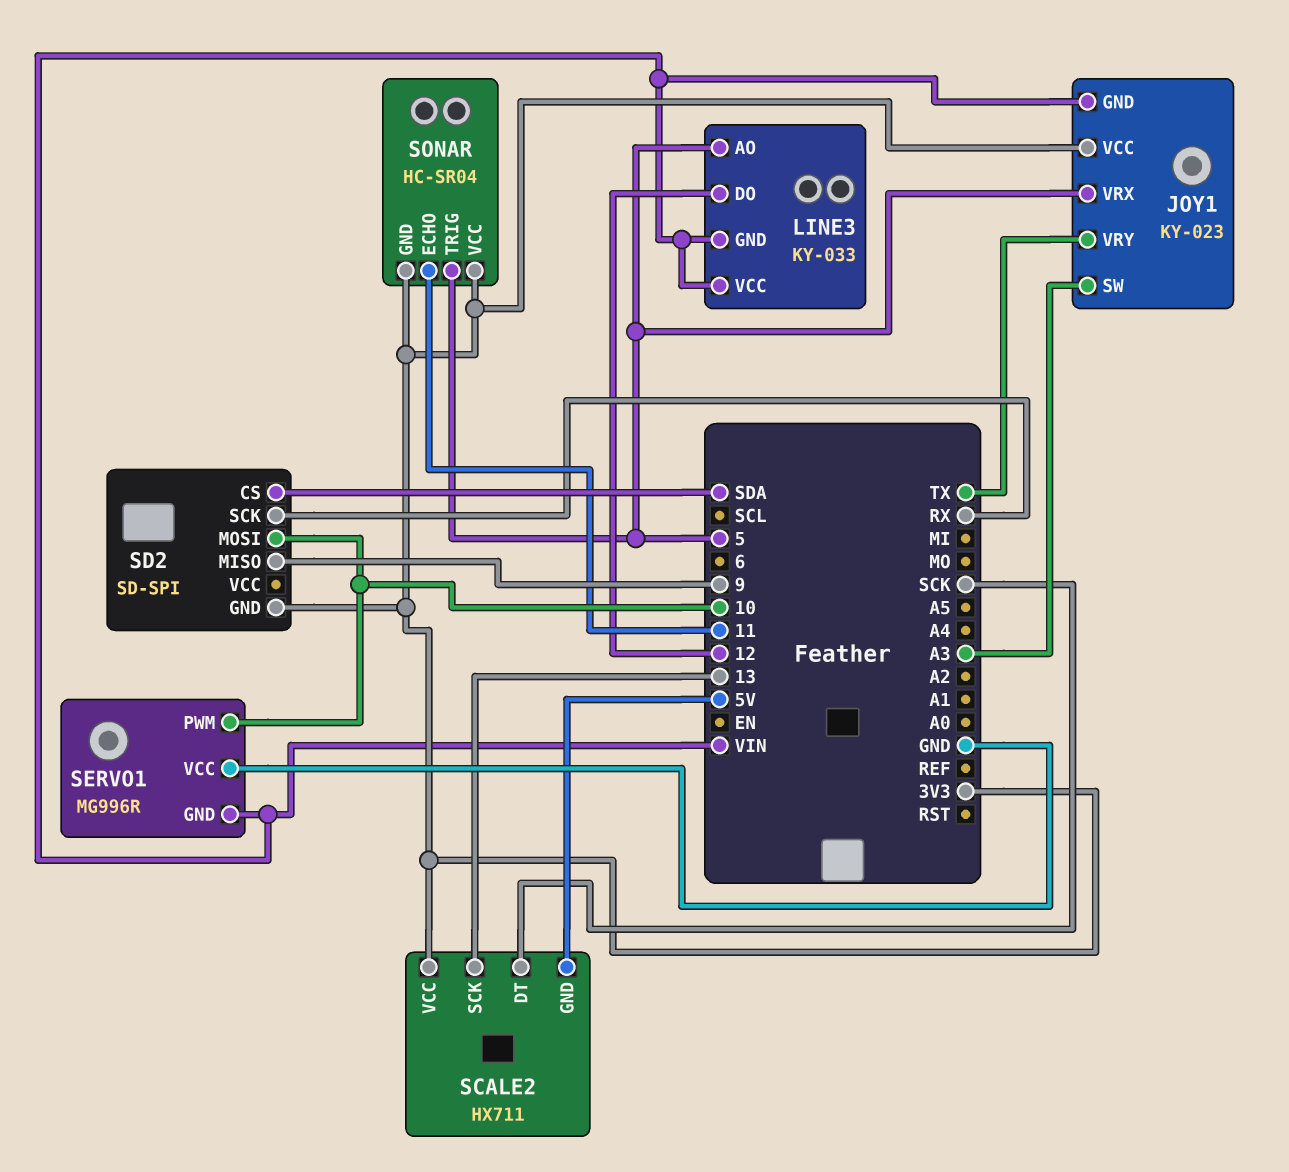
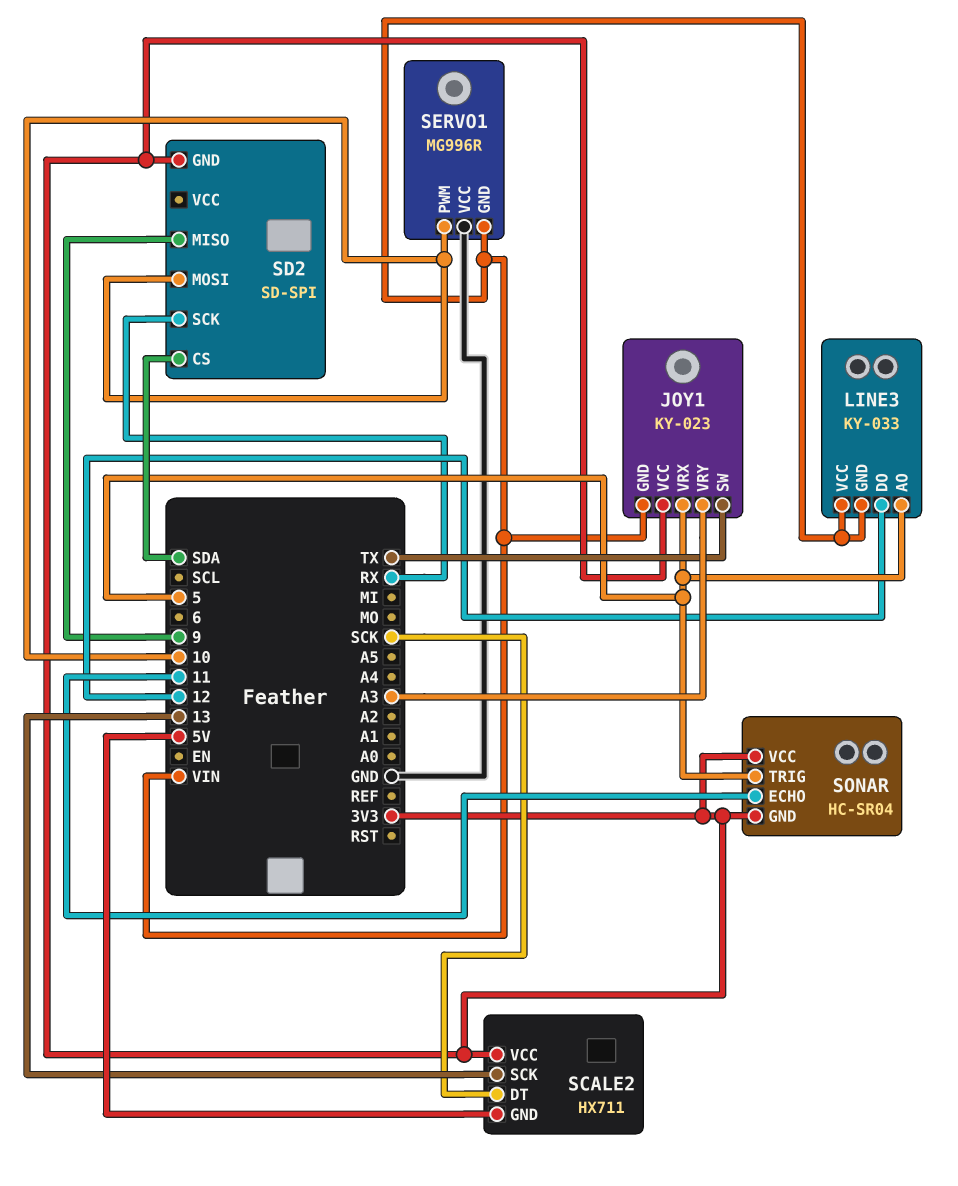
JOY1 pin SW: A3 -> TX
JOY1 pin VRY: TX -> A3

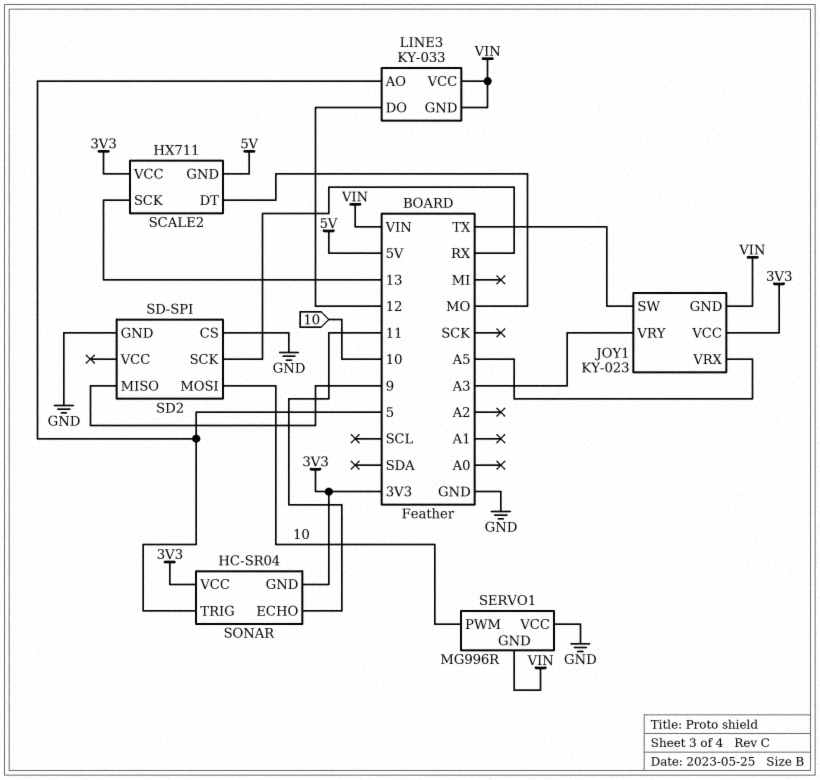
JOY1 pin VRX: 5 -> A5
SCALE2 pin DT: SCK -> MO
SD2 pin CS: SDA -> GND
SD2 pin GND: 3V3 -> GND

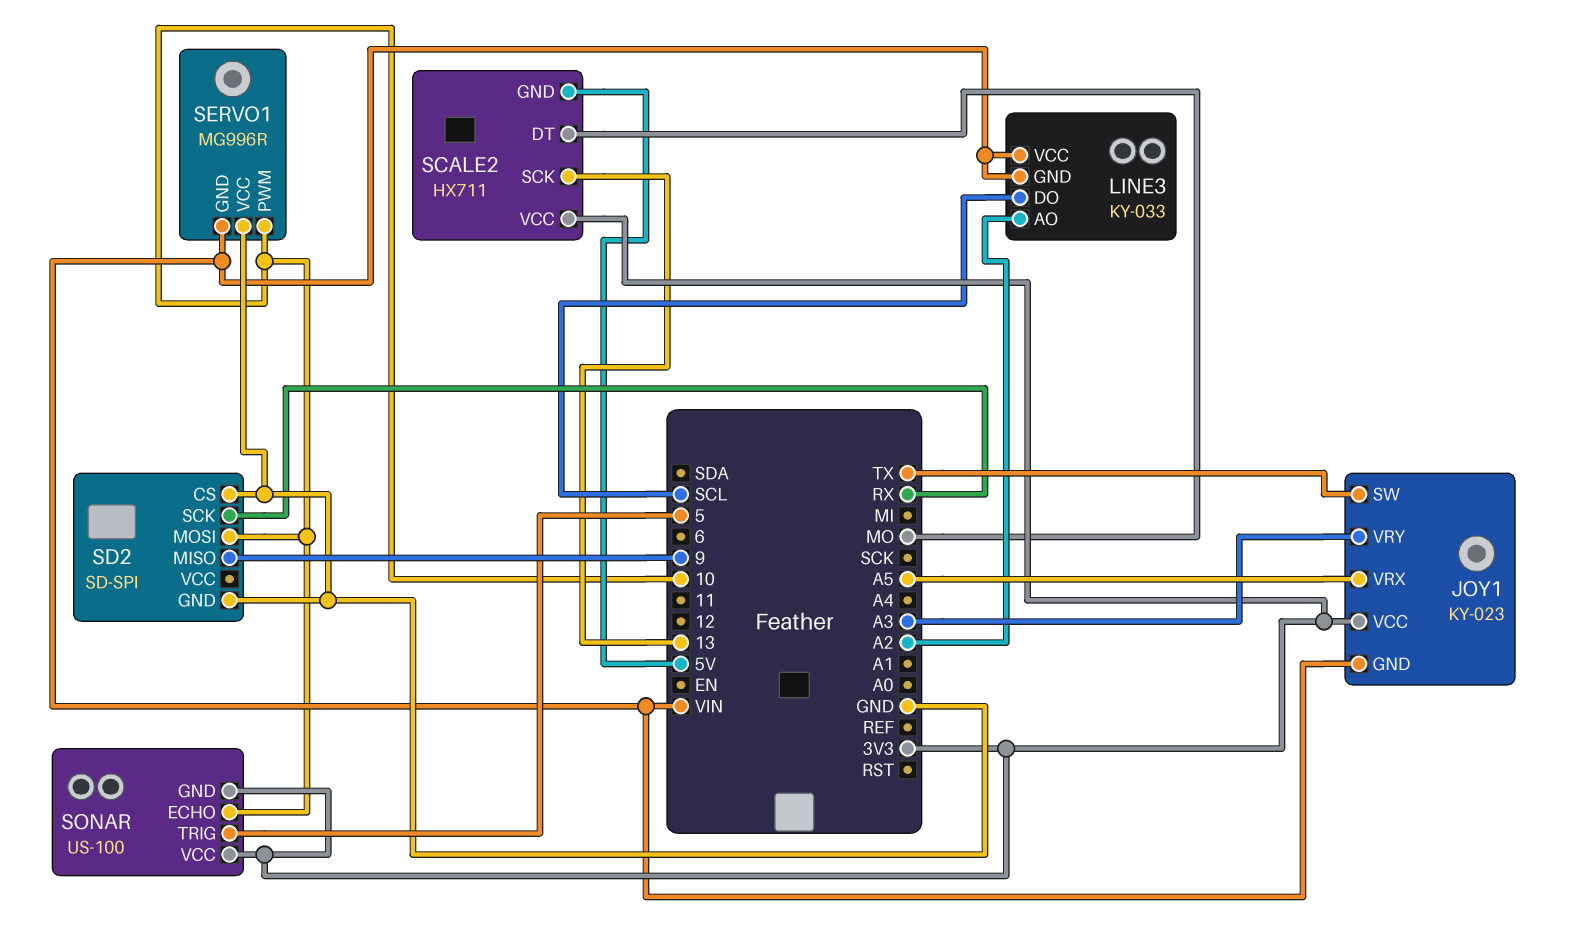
LINE3 pin AO: 5 -> A2
LINE3 pin DO: 12 -> SCL
SONAR: HC-SR04 -> US-100
SONAR pin ECHO: 11 -> 10

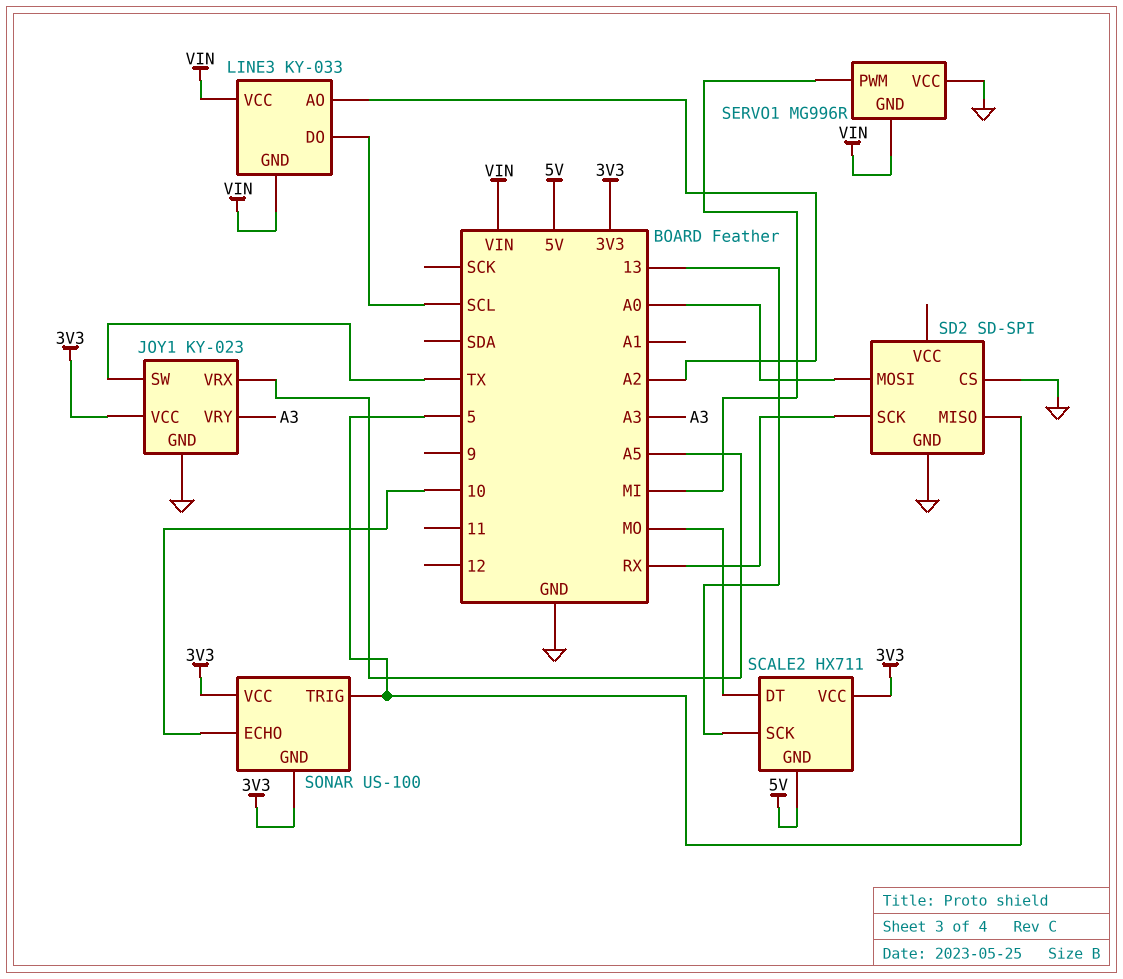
JOY1 pin GND: VIN -> GND
SD2 pin MISO: 9 -> 5
SD2 pin MOSI: 10 -> A0
SERVO1 pin PWM: 10 -> MI

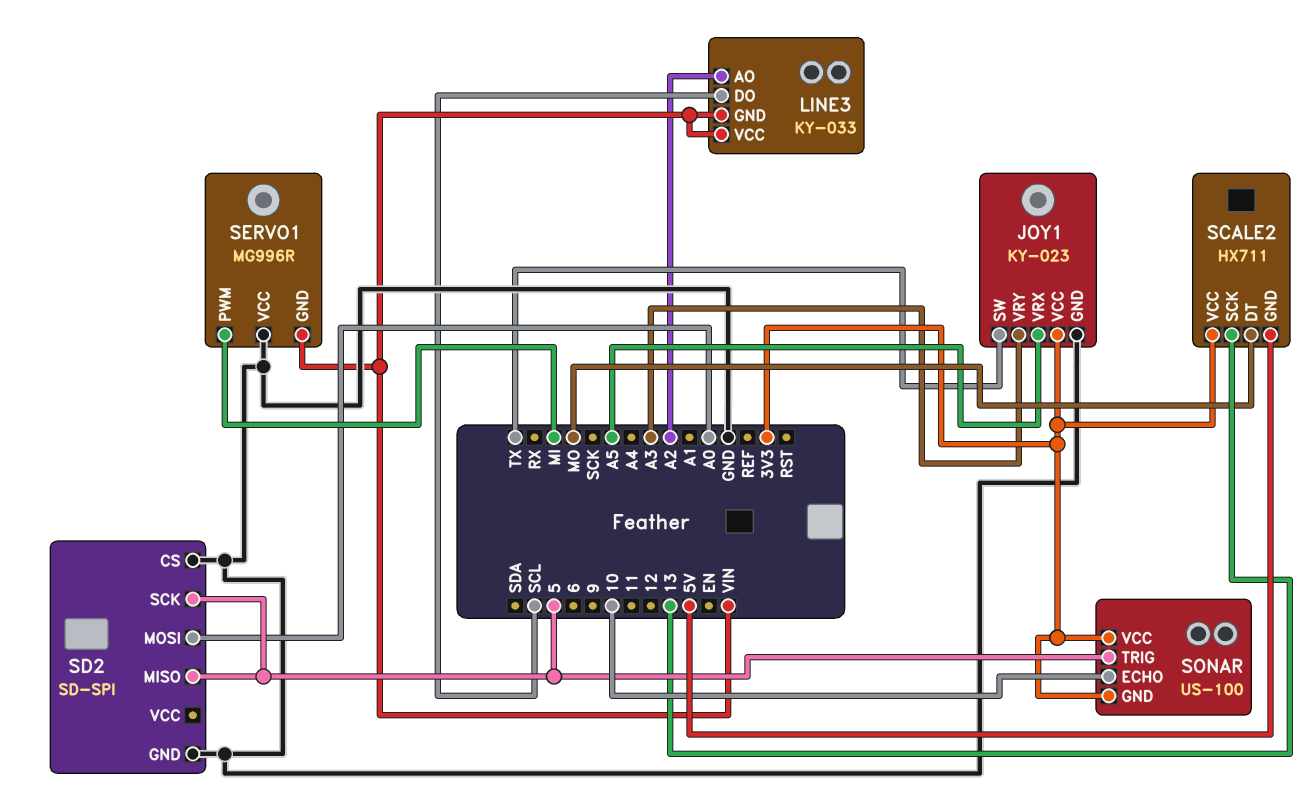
SD2 pin SCK: RX -> 5

